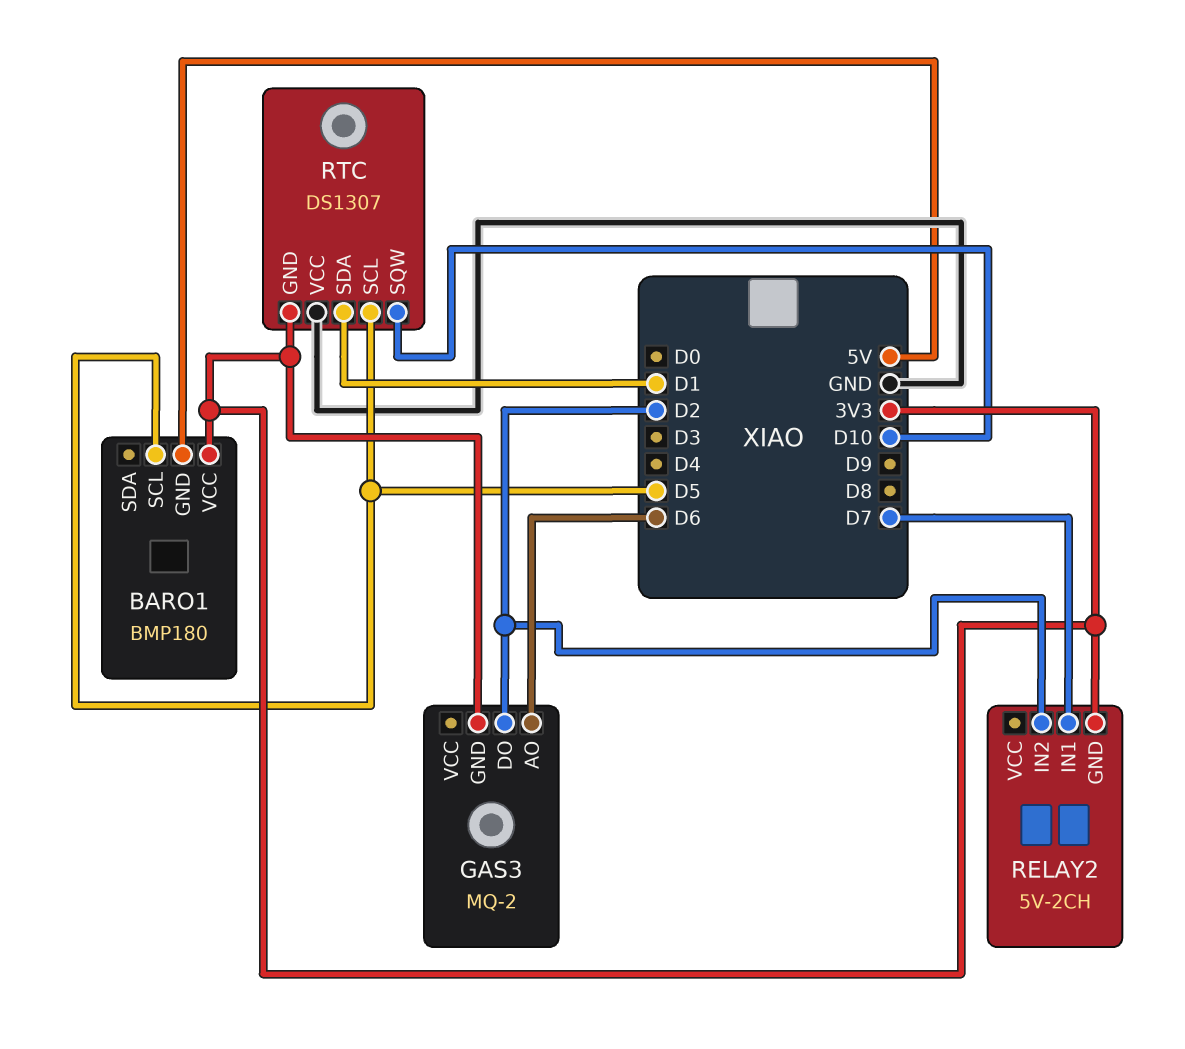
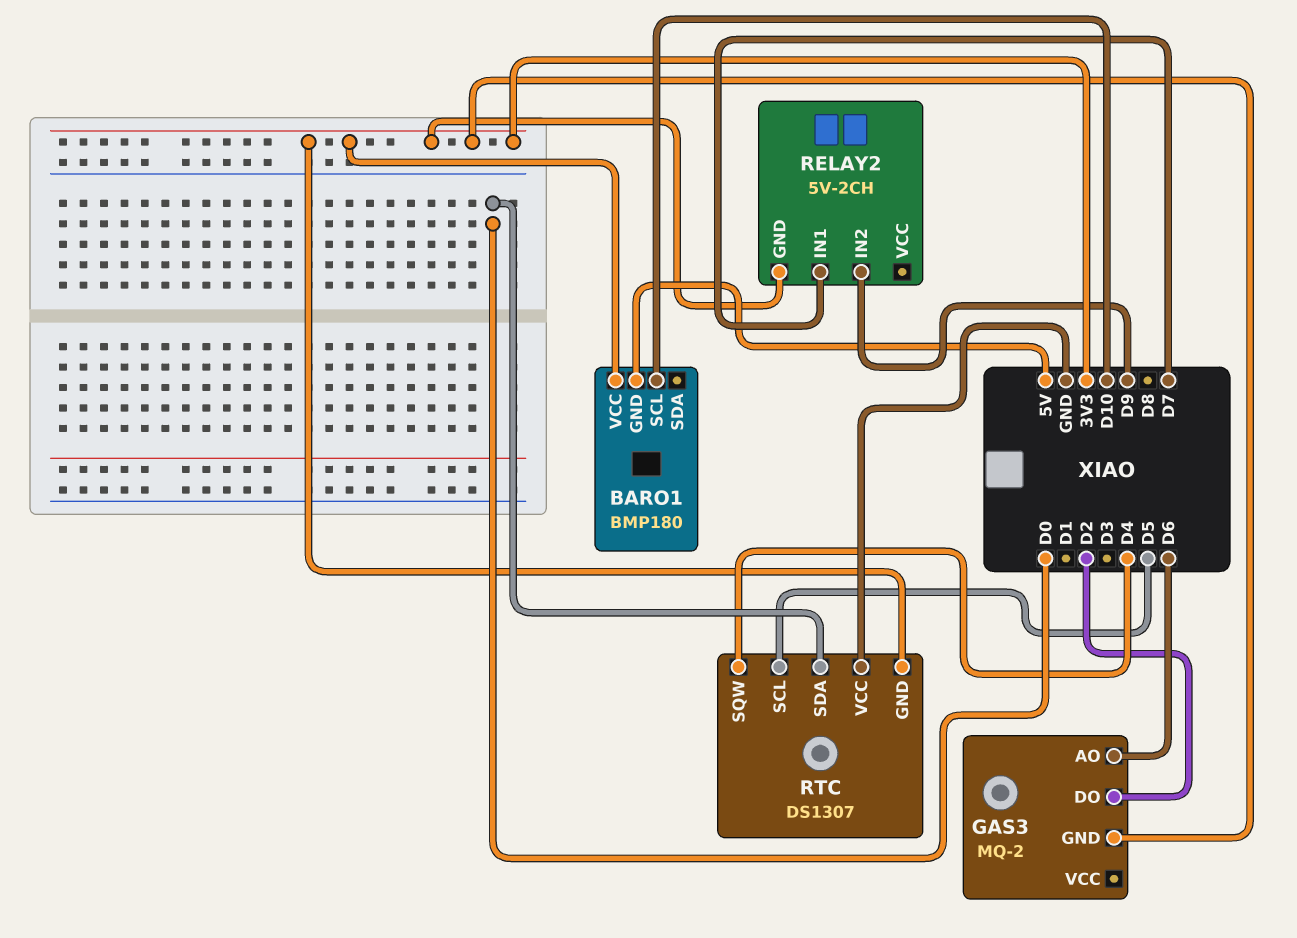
BARO1 pin SCL: D5 -> D10
RELAY2 pin IN2: D2 -> D9
RTC pin SDA: D1 -> D0
RTC pin SQW: D10 -> D4

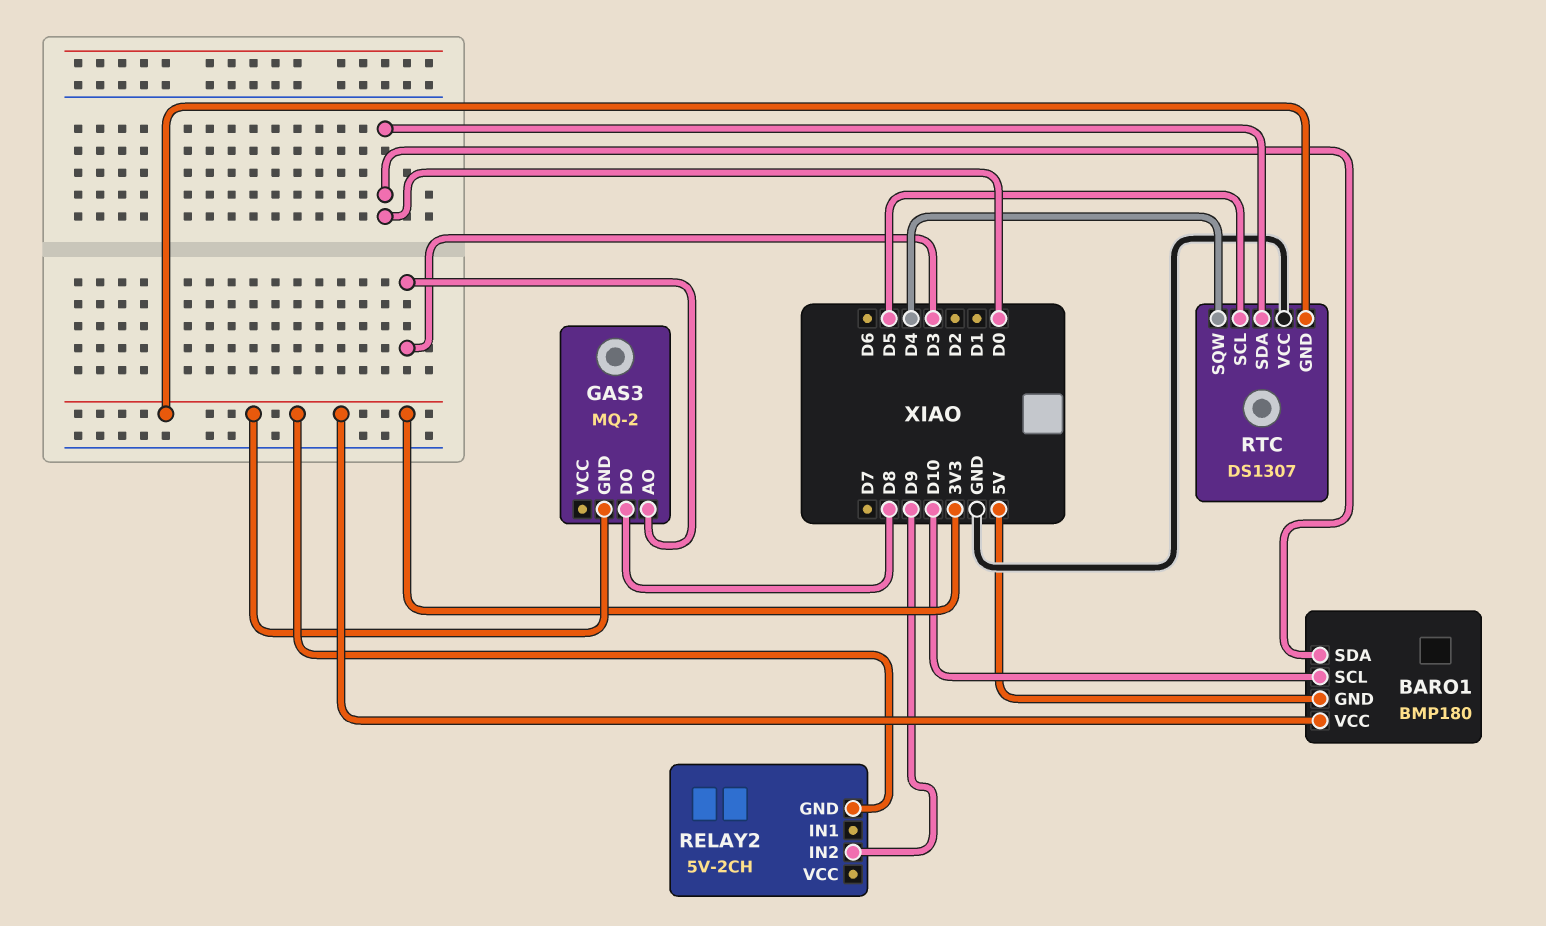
BARO1 pin SDA: none -> D0
GAS3 pin AO: D6 -> D3
GAS3 pin DO: D2 -> D8
RELAY2 pin IN1: D7 -> none

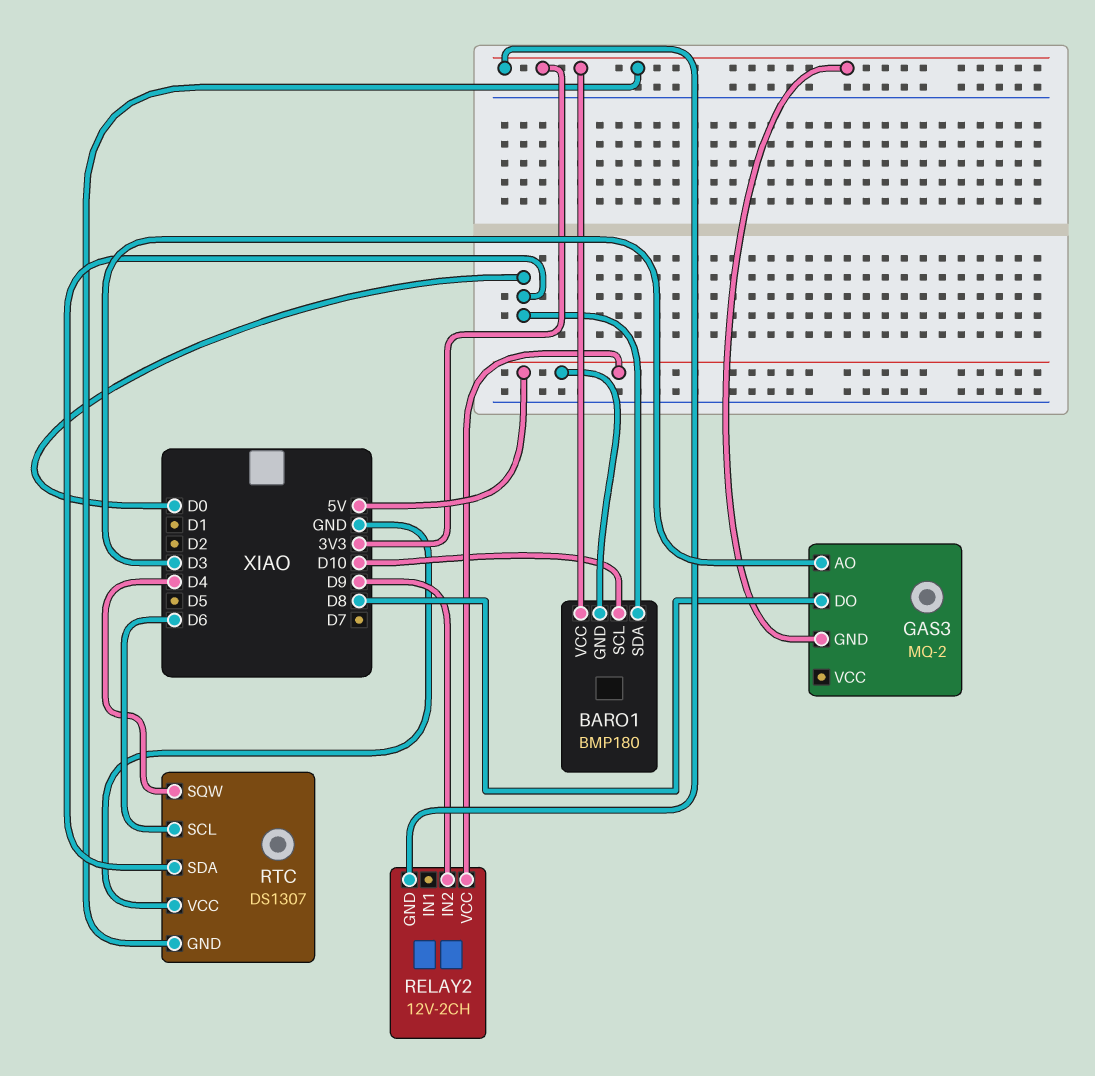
RELAY2: 5V-2CH -> 12V-2CH
RELAY2 pin VCC: none -> 5V
RTC pin SCL: D5 -> D6

